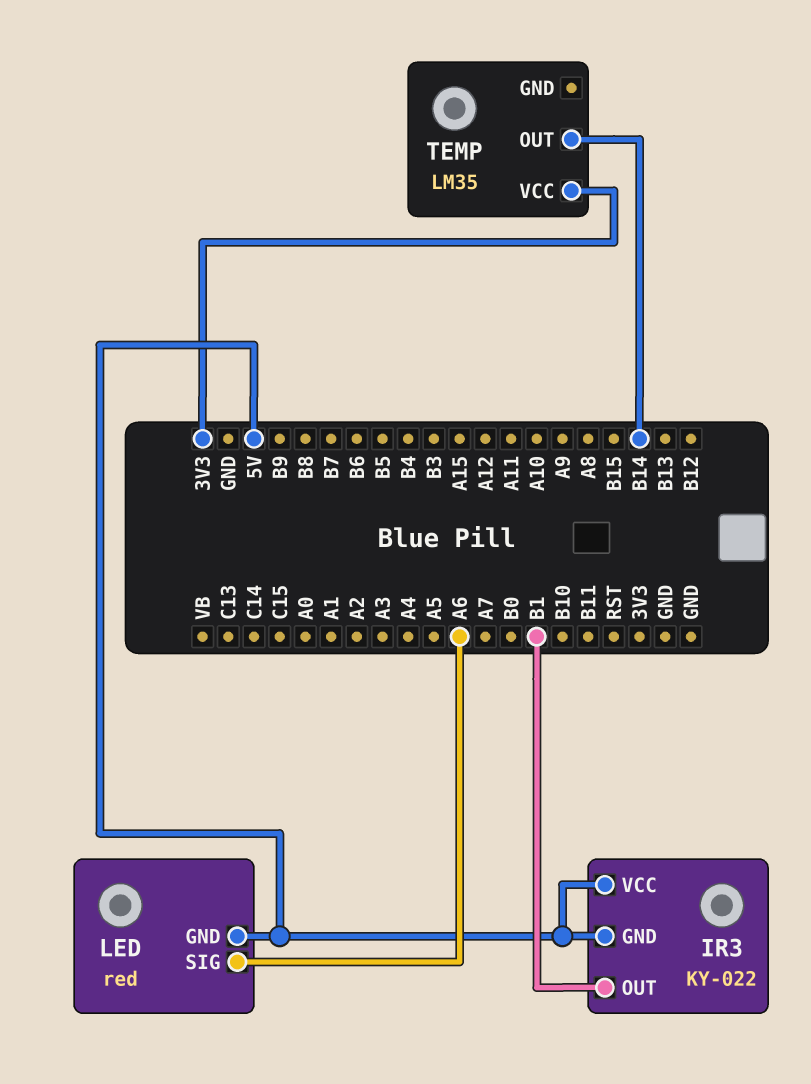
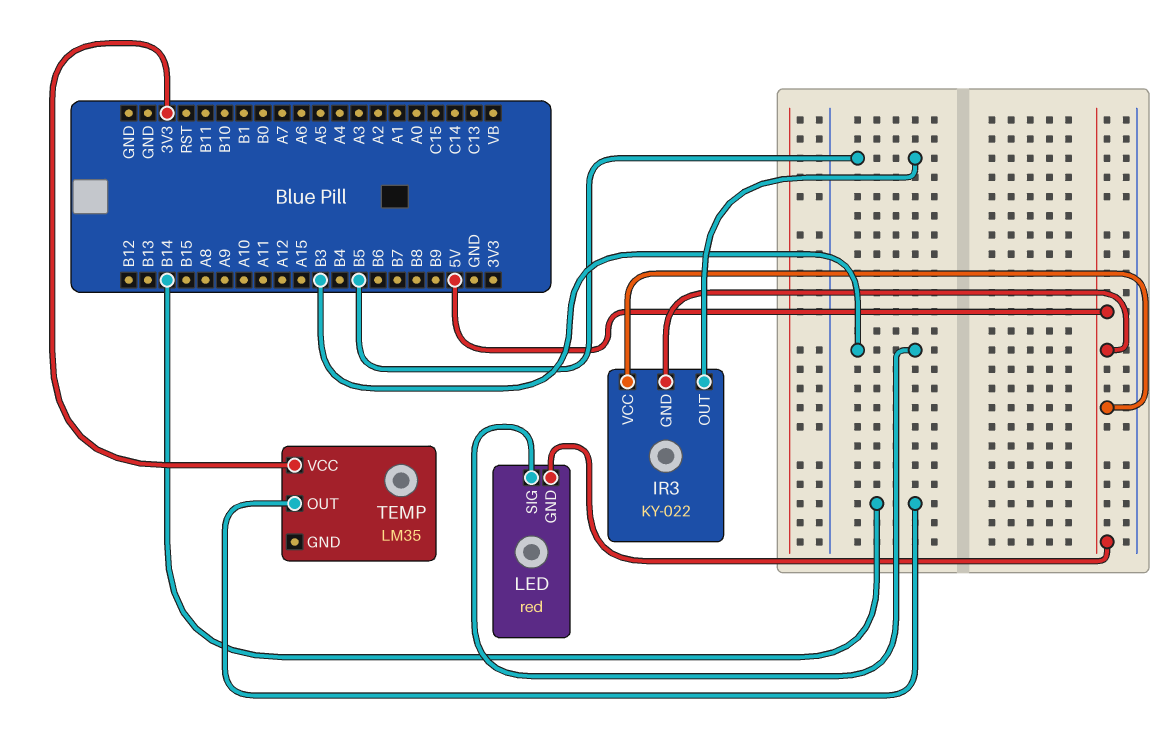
IR3 pin OUT: B1 -> B5
LED pin SIG: A6 -> B3

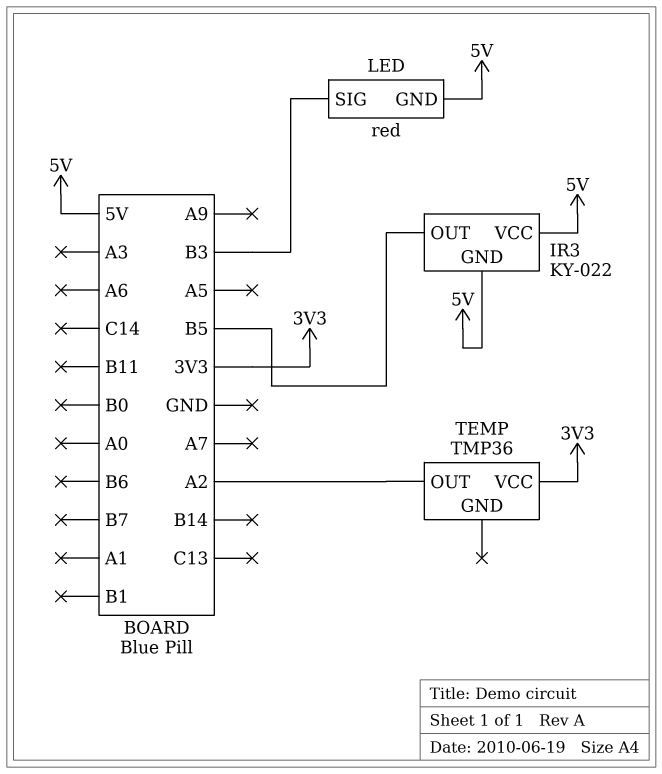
TEMP: LM35 -> TMP36
TEMP pin OUT: B14 -> A2

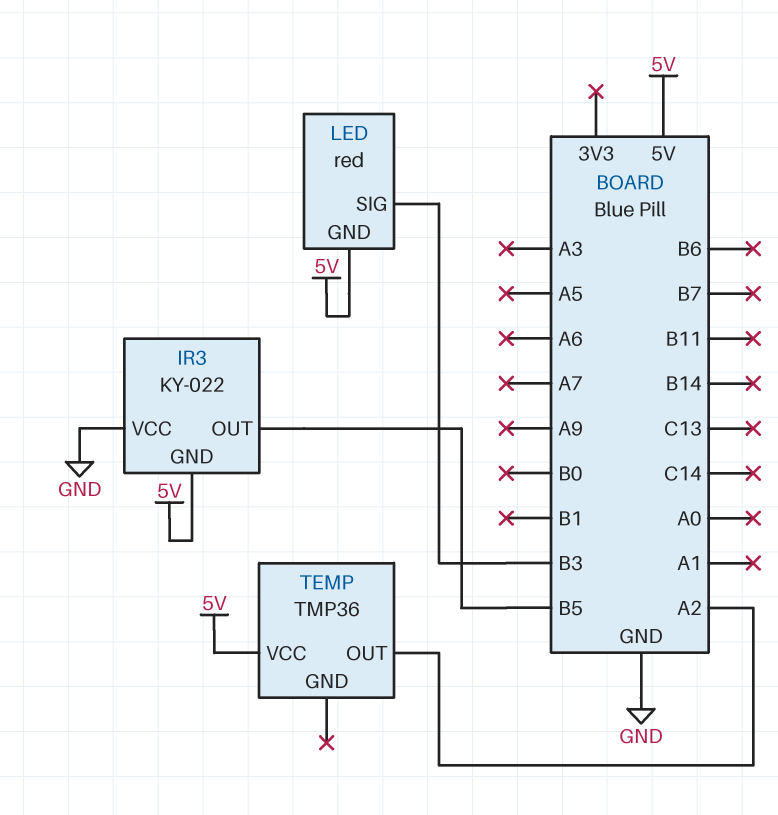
IR3 pin VCC: 5V -> GND
TEMP pin VCC: 3V3 -> 5V

